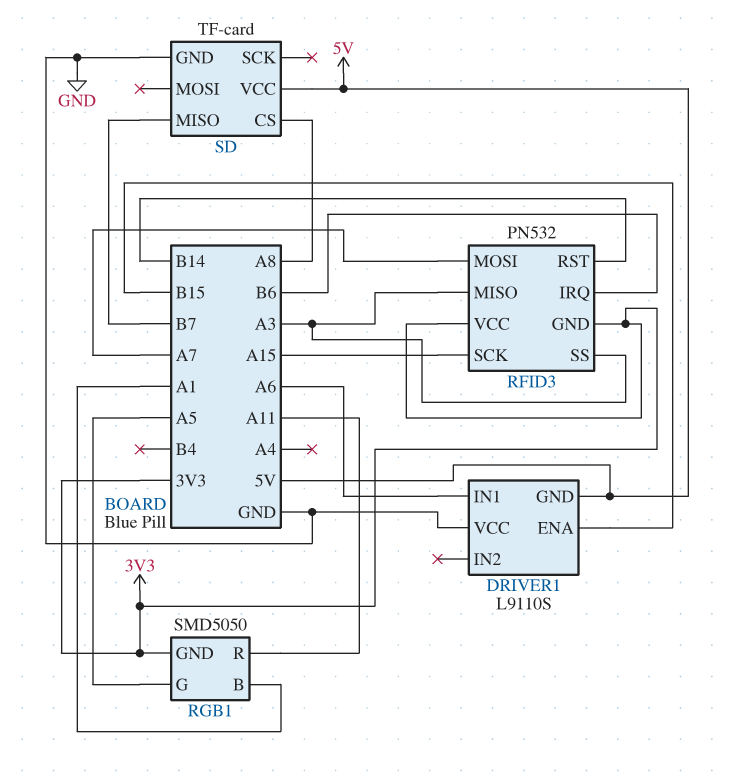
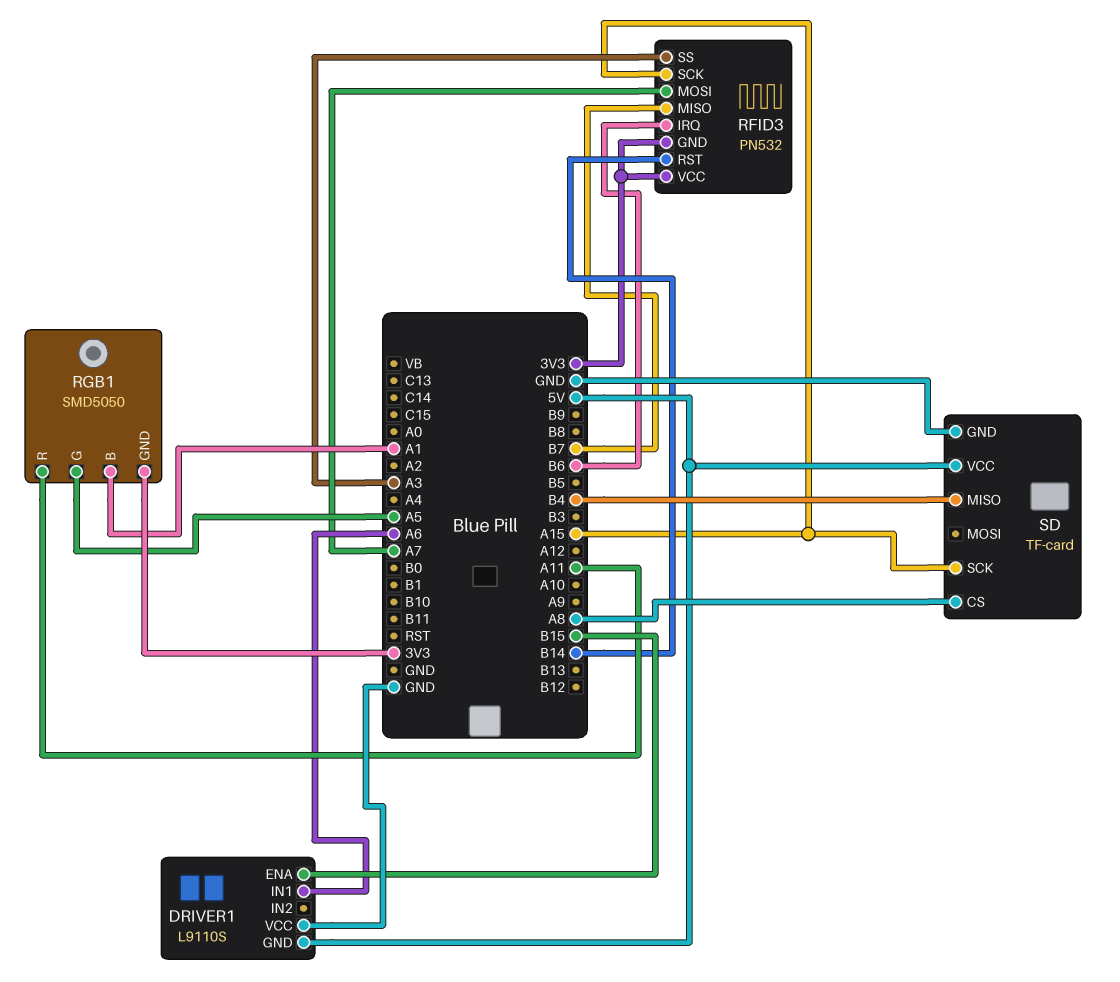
RFID3 pin MISO: A3 -> B7
SD pin MISO: B7 -> B4
SD pin SCK: none -> A15

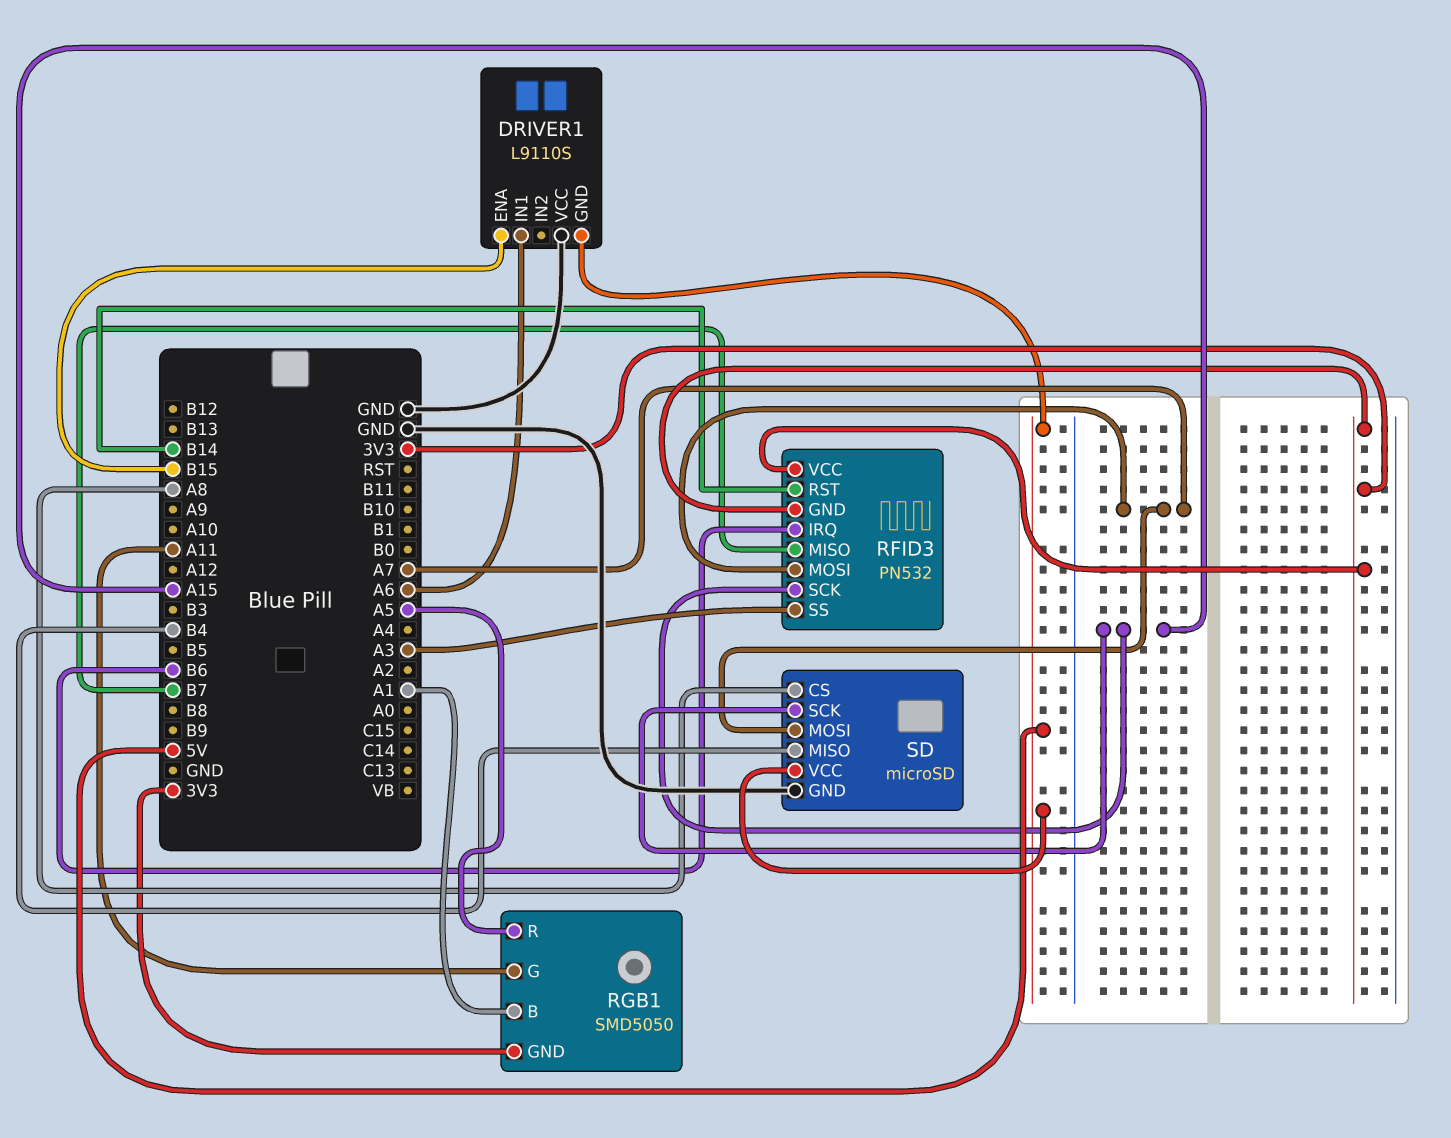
RGB1 pin G: A5 -> A11
RGB1 pin R: A11 -> A5
SD: TF-card -> microSD
SD pin MOSI: none -> A7

